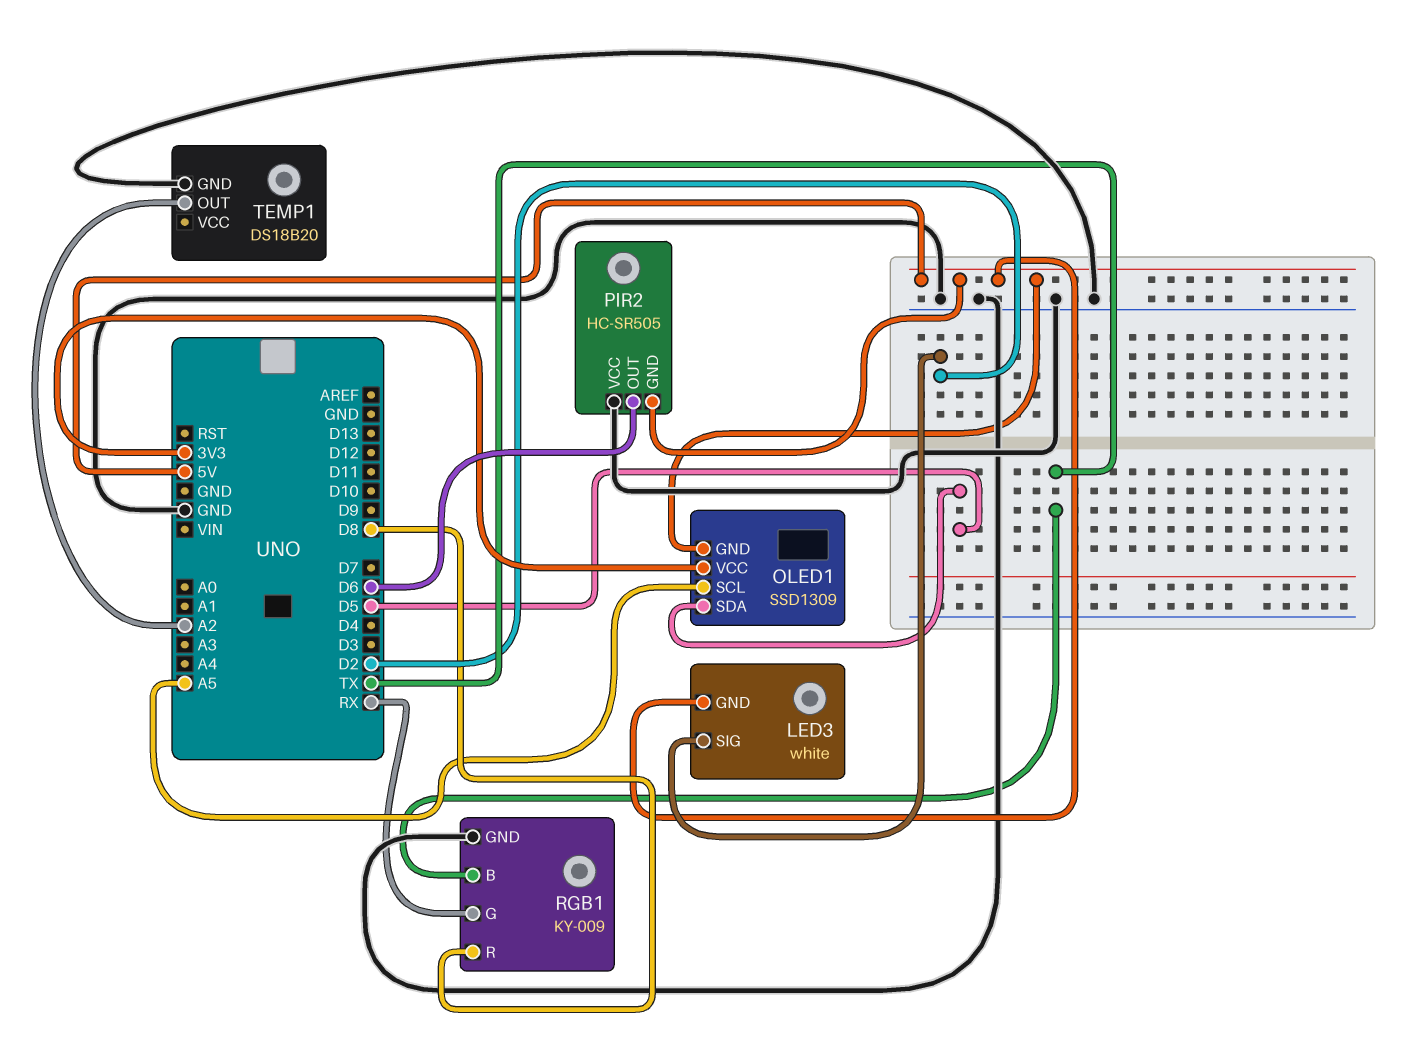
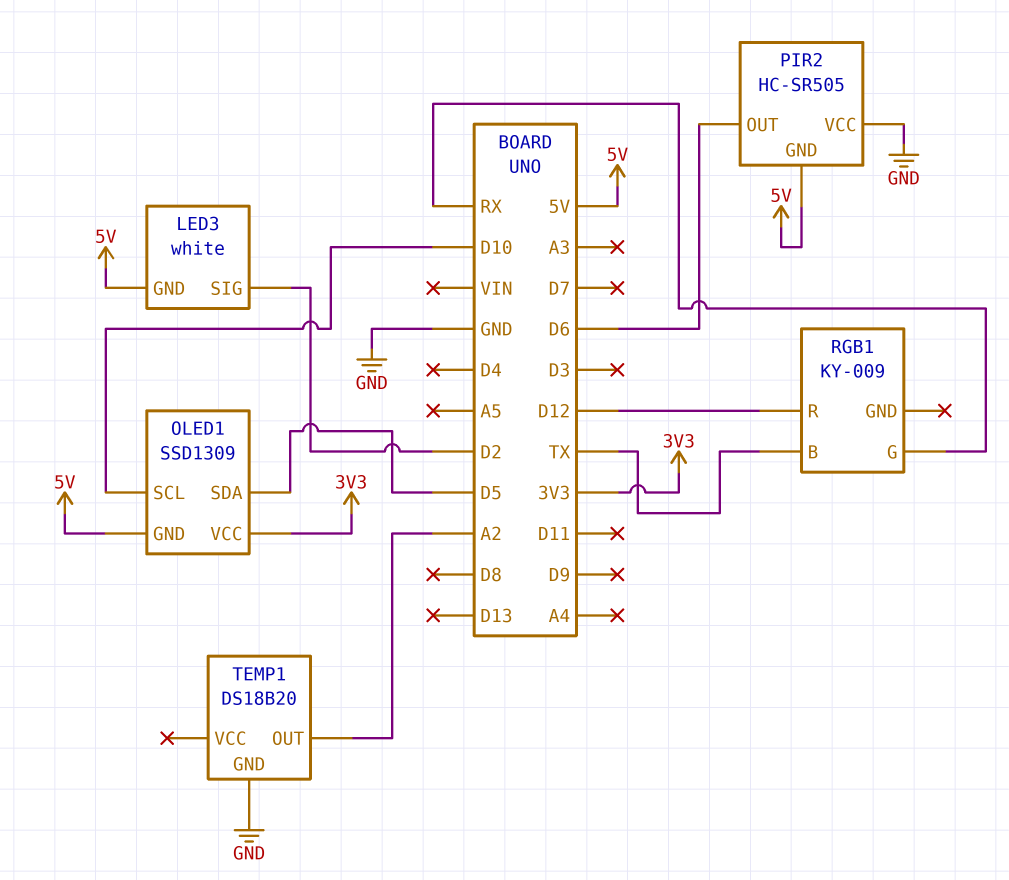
OLED1 pin SCL: A5 -> D10
RGB1 pin GND: GND -> none
RGB1 pin R: D8 -> D12

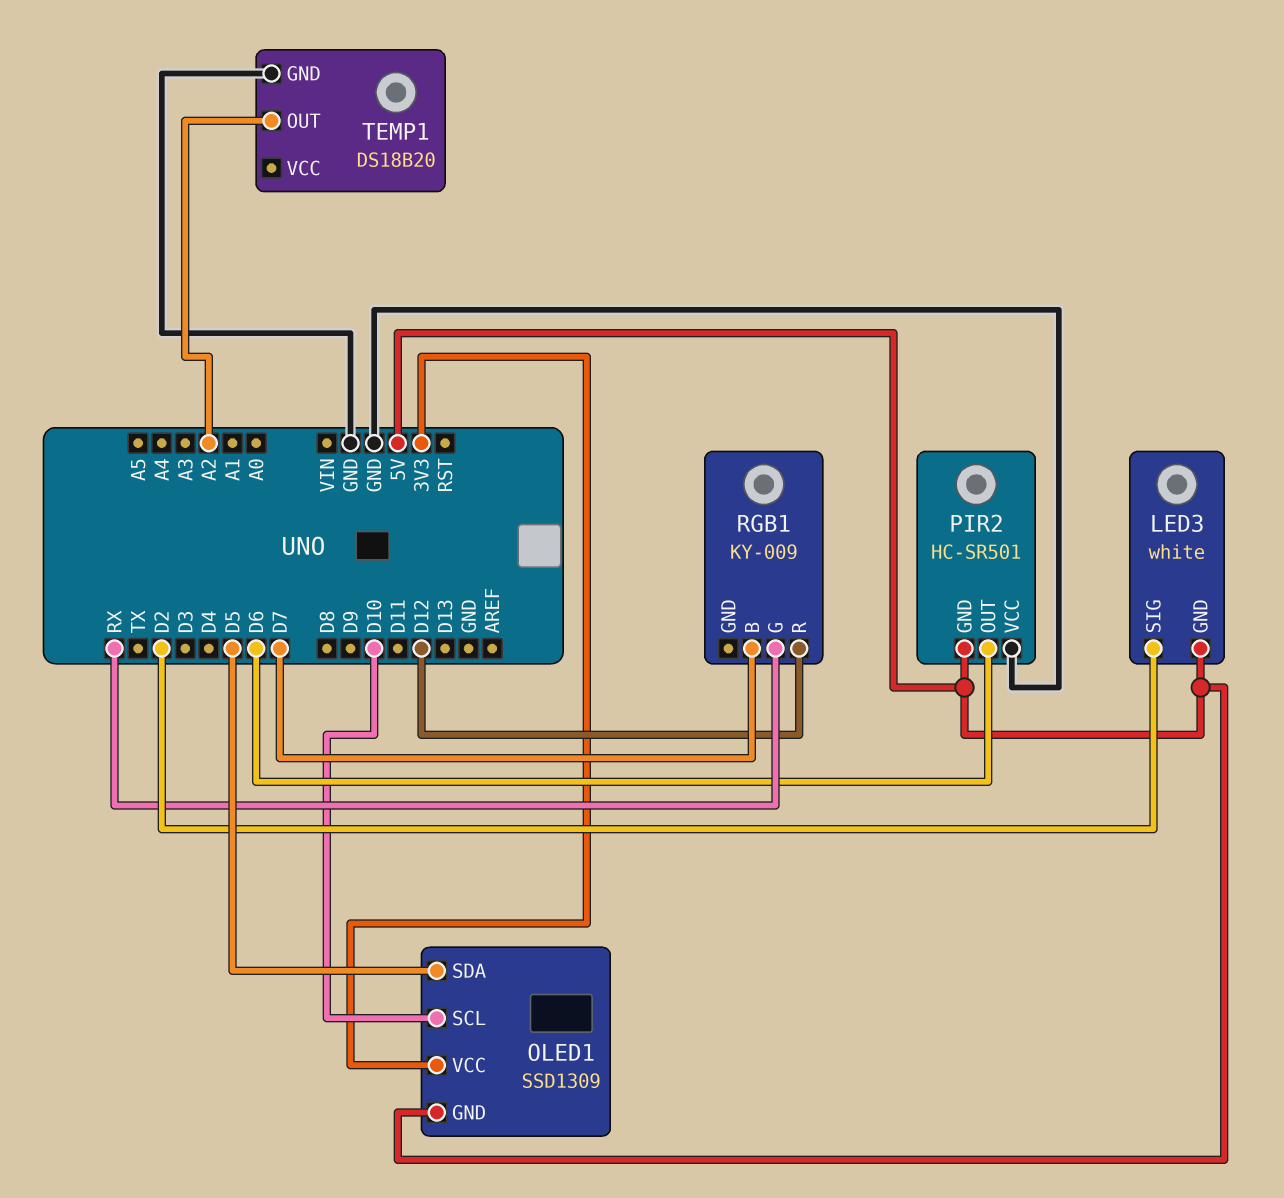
PIR2: HC-SR505 -> HC-SR501
RGB1 pin B: TX -> D7

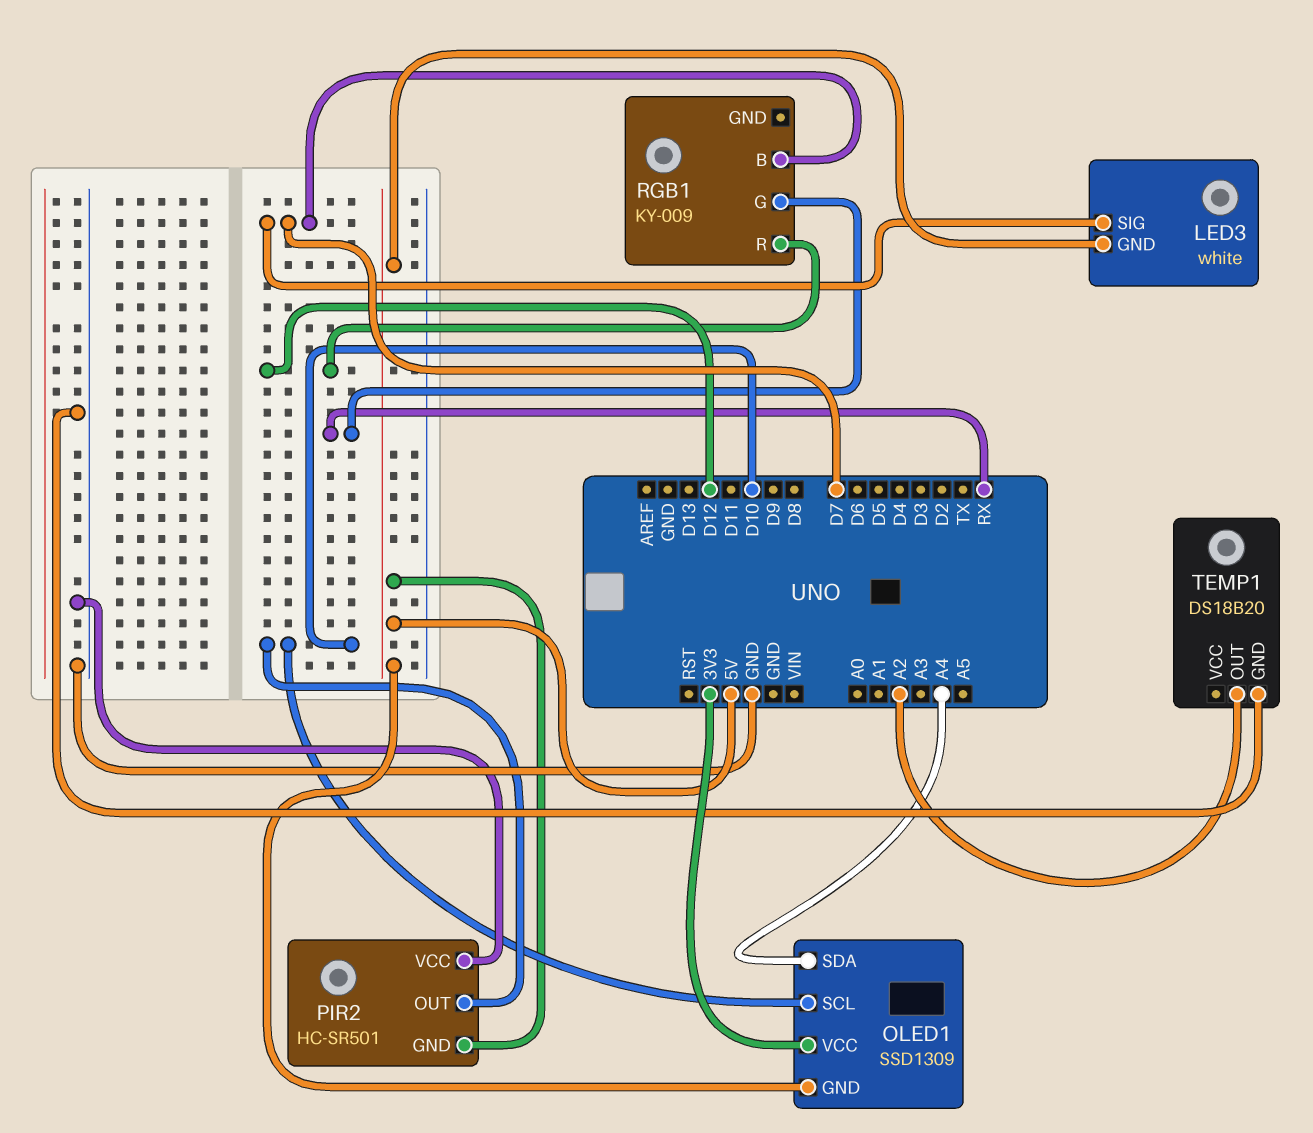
LED3 pin SIG: D2 -> D7
OLED1 pin SDA: D5 -> A4
PIR2 pin OUT: D6 -> D10

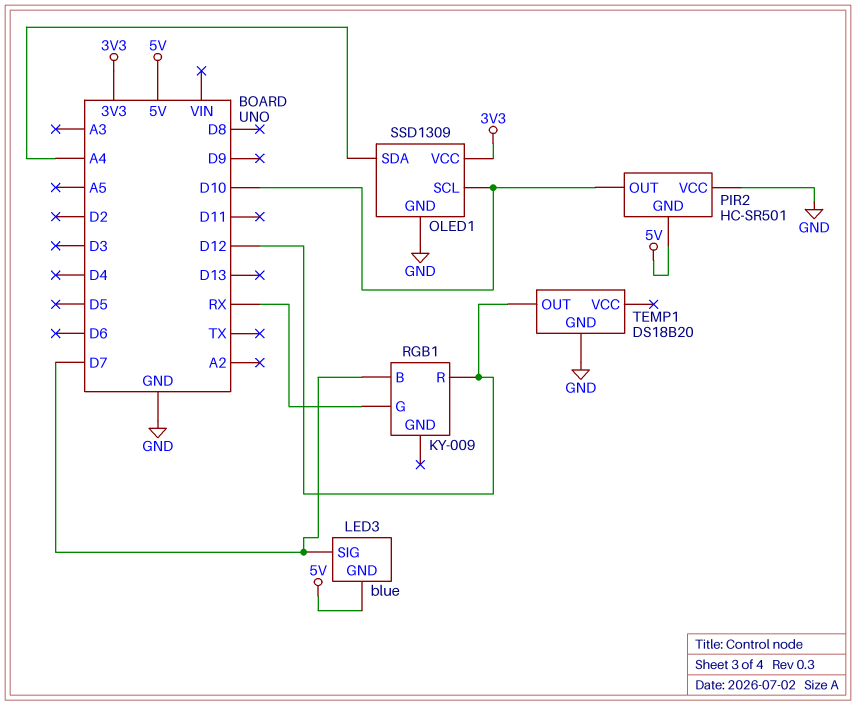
LED3: white -> blue
OLED1 pin GND: 5V -> GND
TEMP1 pin OUT: A2 -> D12

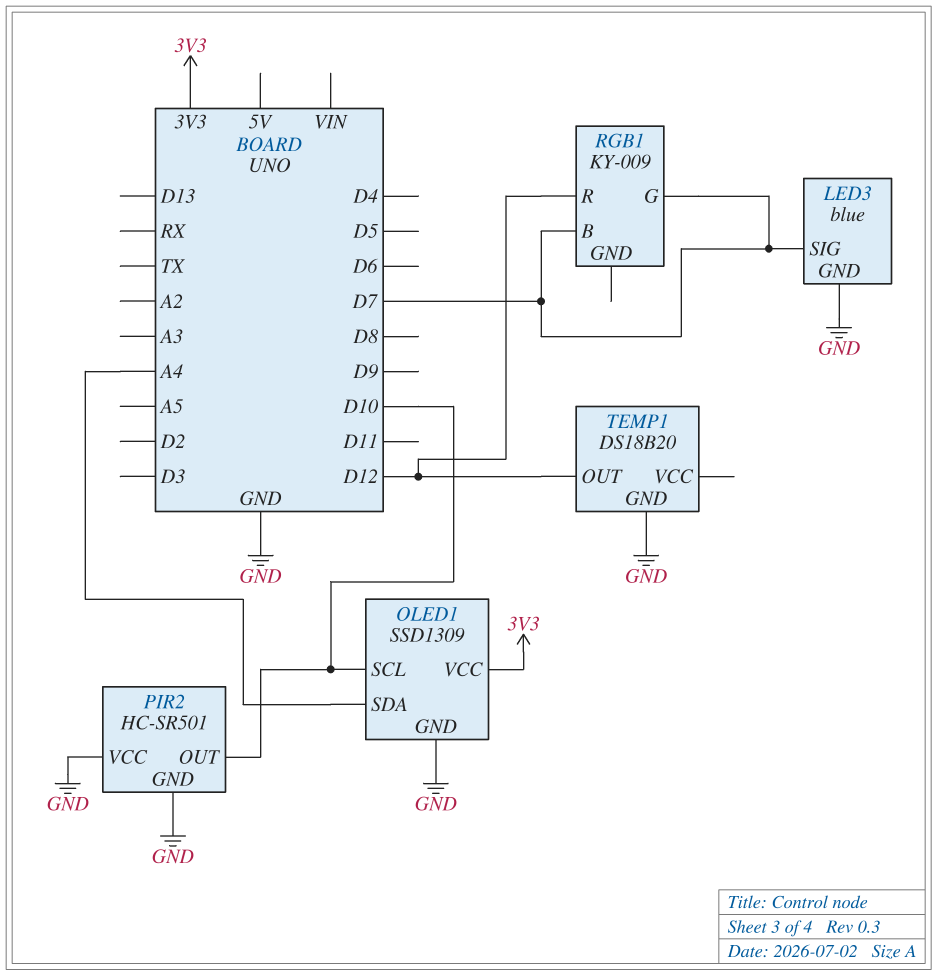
LED3 pin GND: 5V -> GND
PIR2 pin GND: 5V -> GND
RGB1 pin G: RX -> D7

